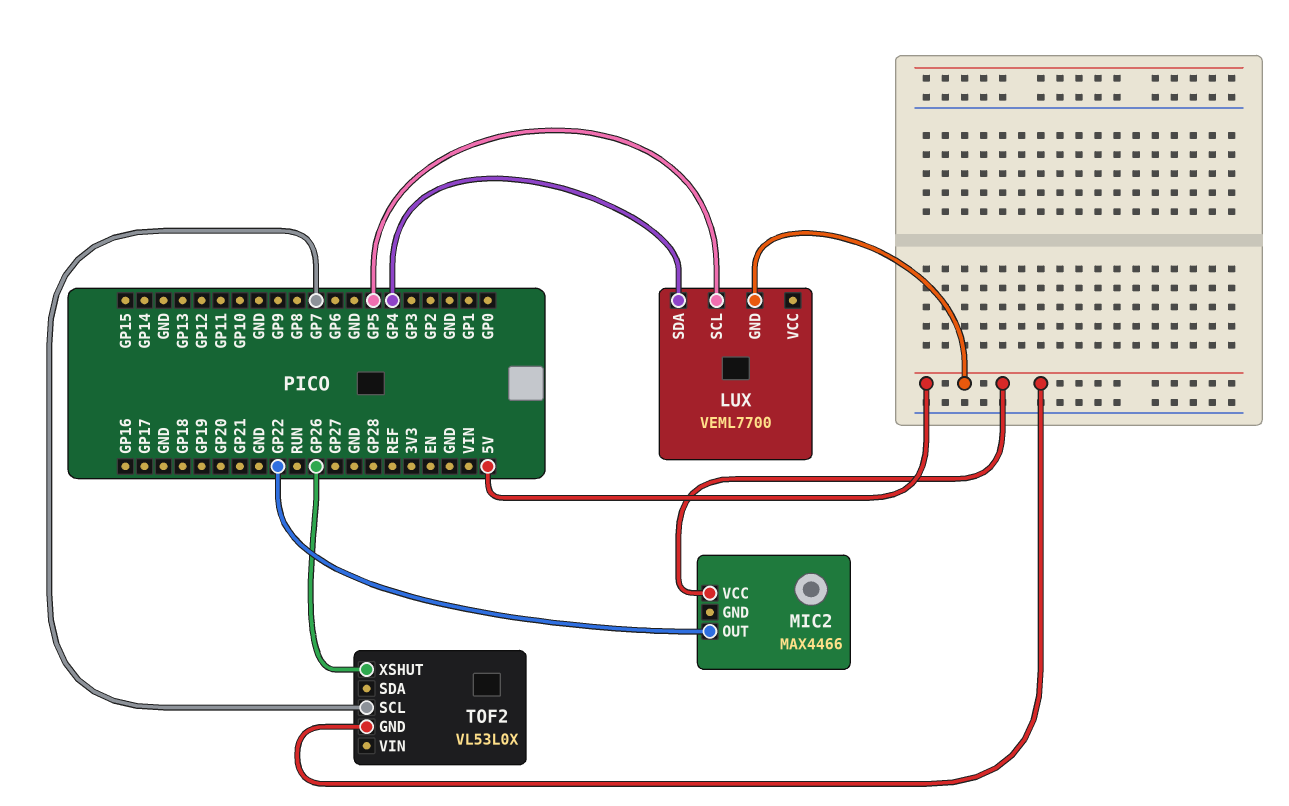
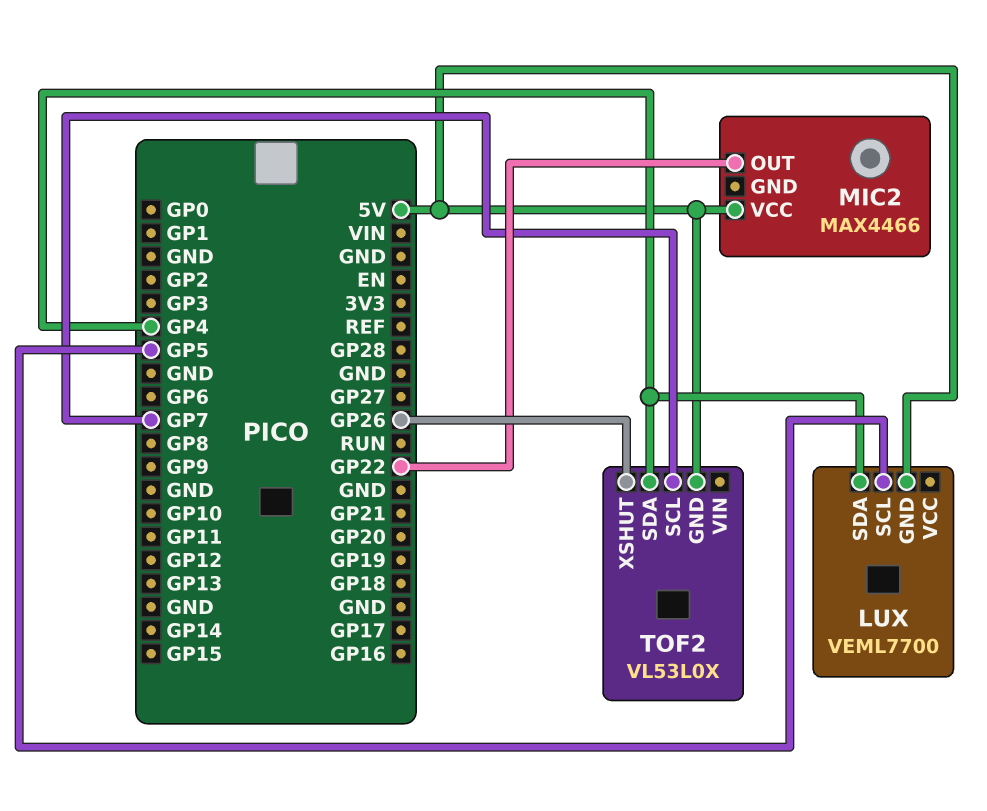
TOF2 pin SDA: none -> GP4

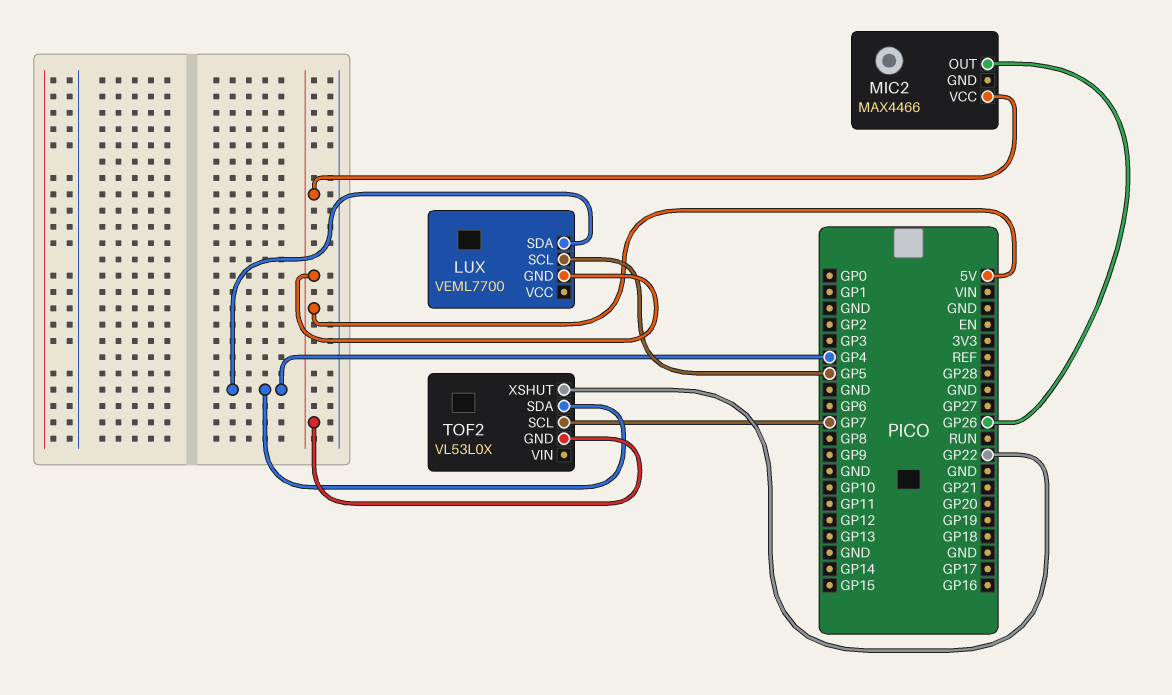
MIC2 pin OUT: GP22 -> GP26
TOF2 pin XSHUT: GP26 -> GP22

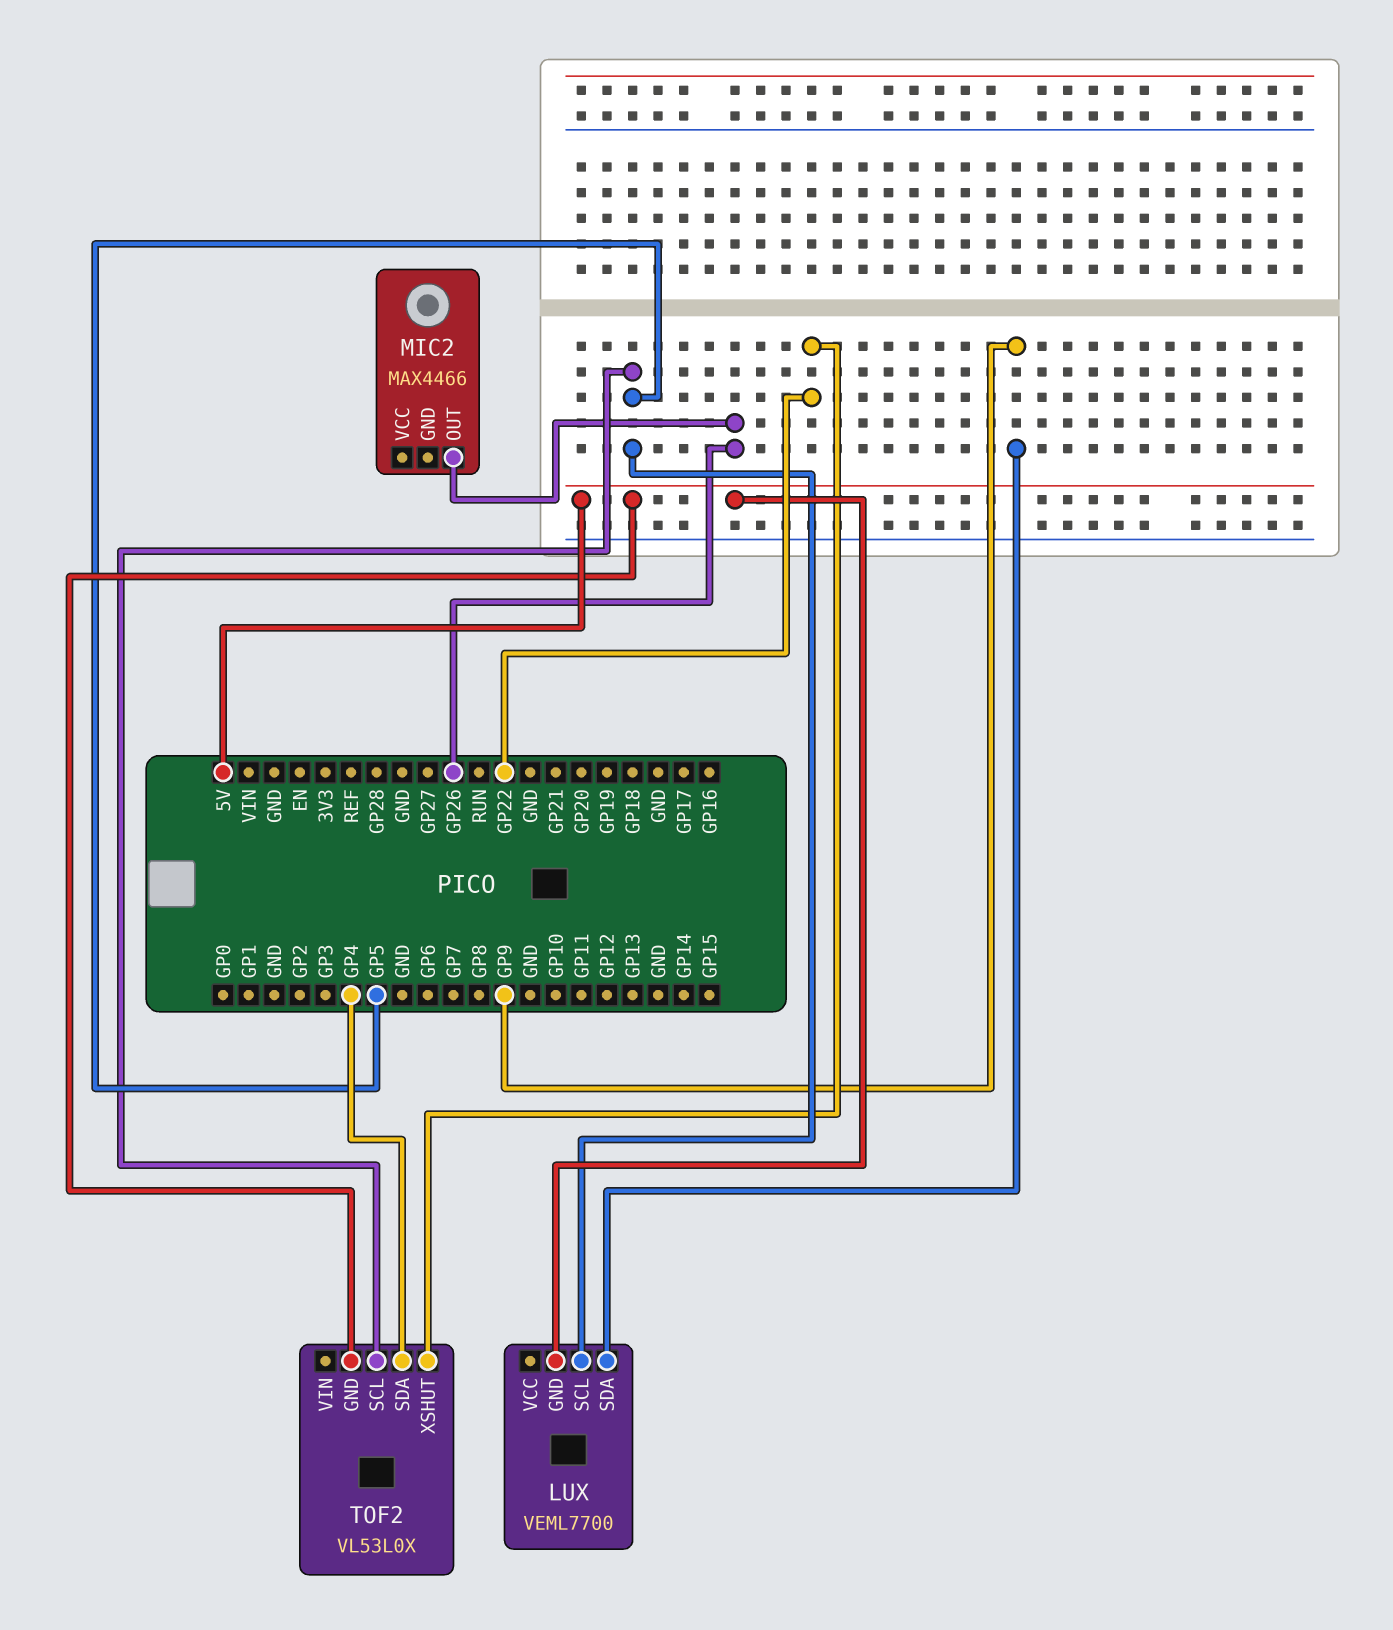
LUX pin SDA: GP4 -> GP9
MIC2 pin VCC: 5V -> none
TOF2 pin SCL: GP7 -> GP5

